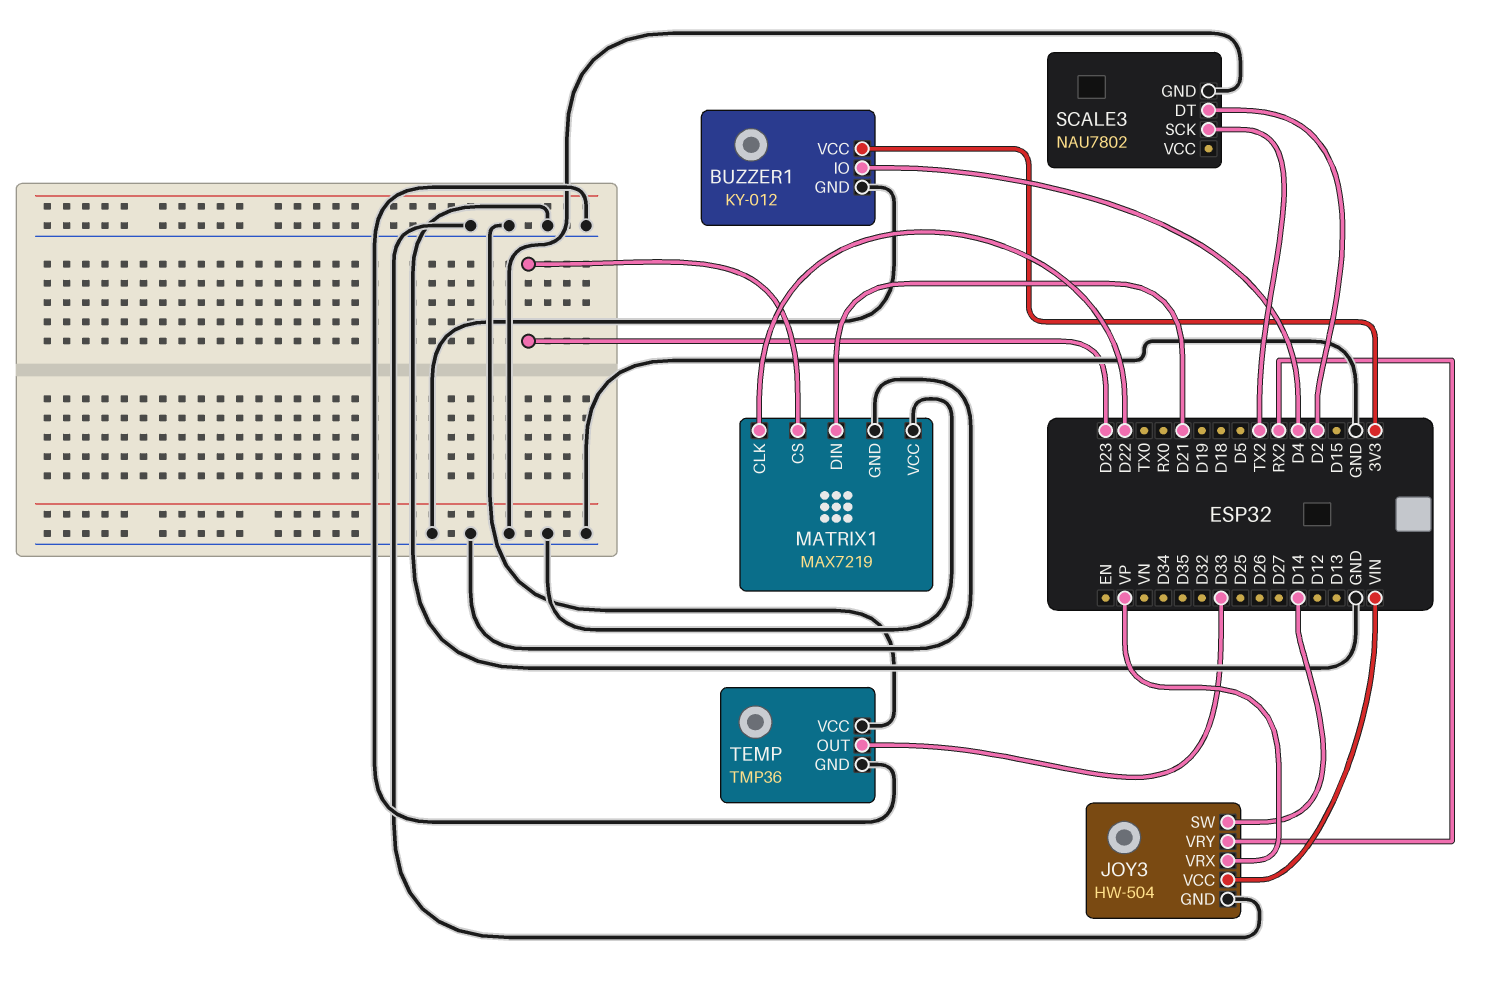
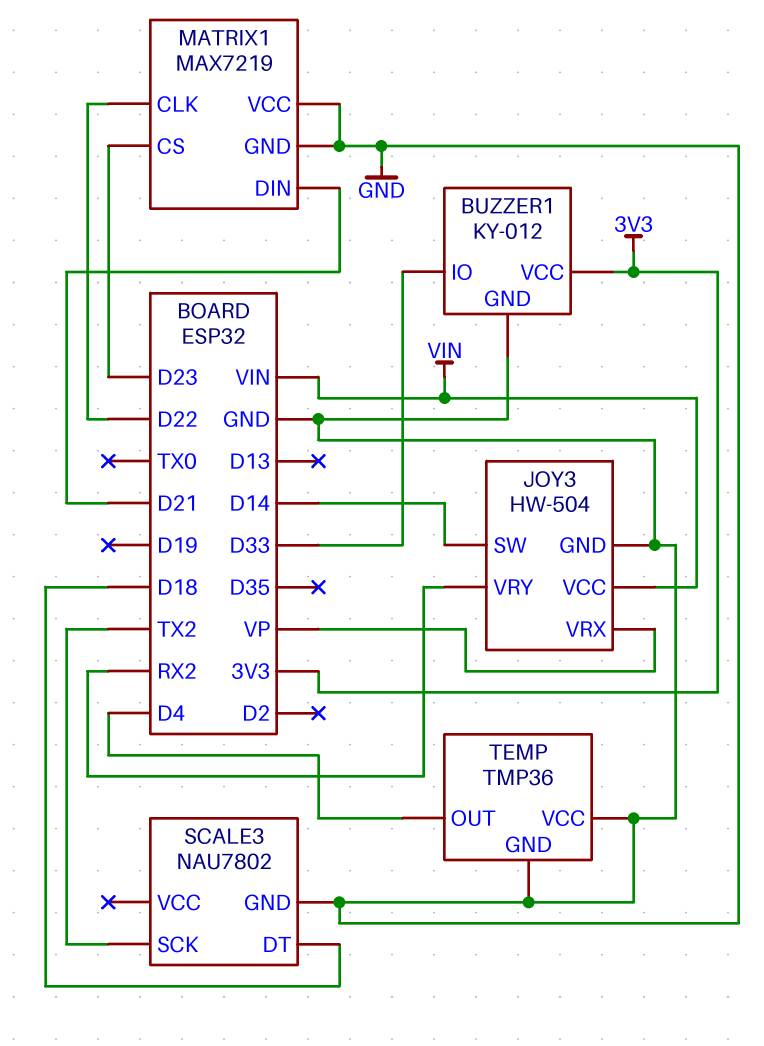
BUZZER1 pin IO: D4 -> D33
SCALE3 pin DT: D2 -> D18
TEMP pin OUT: D33 -> D4

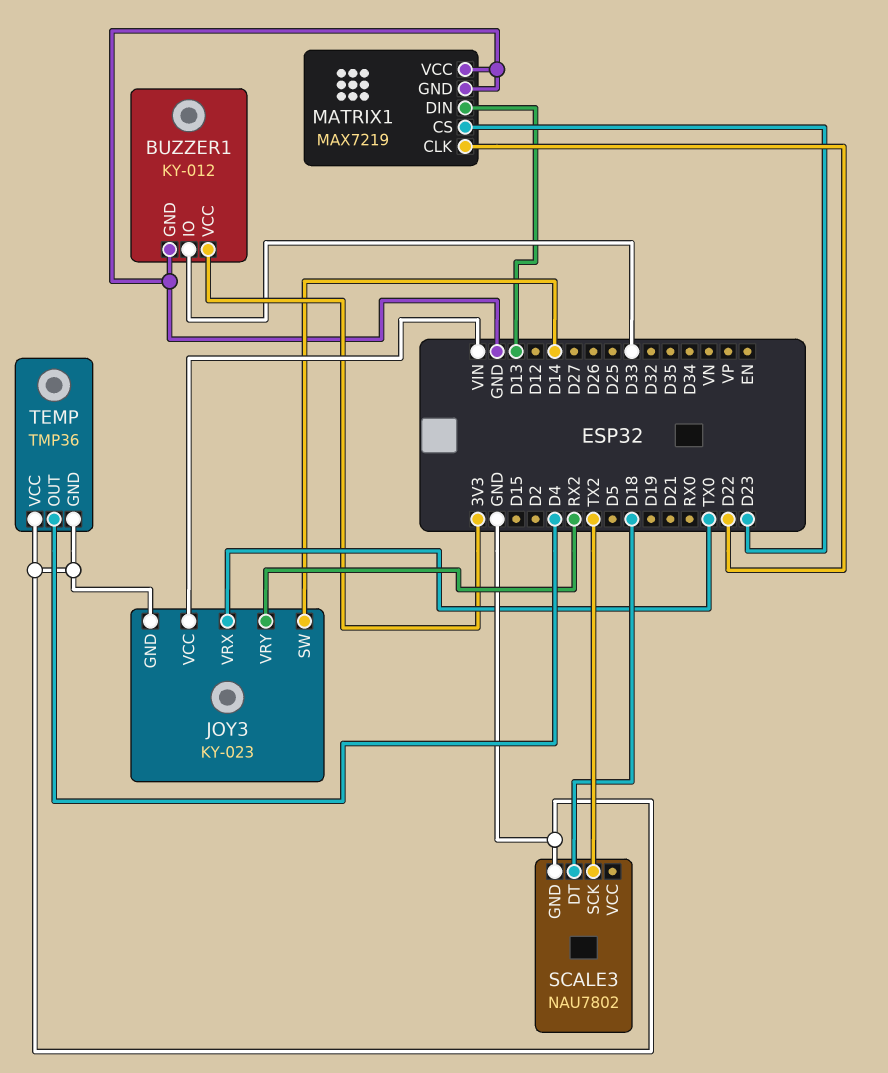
JOY3: HW-504 -> KY-023
JOY3 pin VRX: VP -> TX0
MATRIX1 pin DIN: D21 -> D13

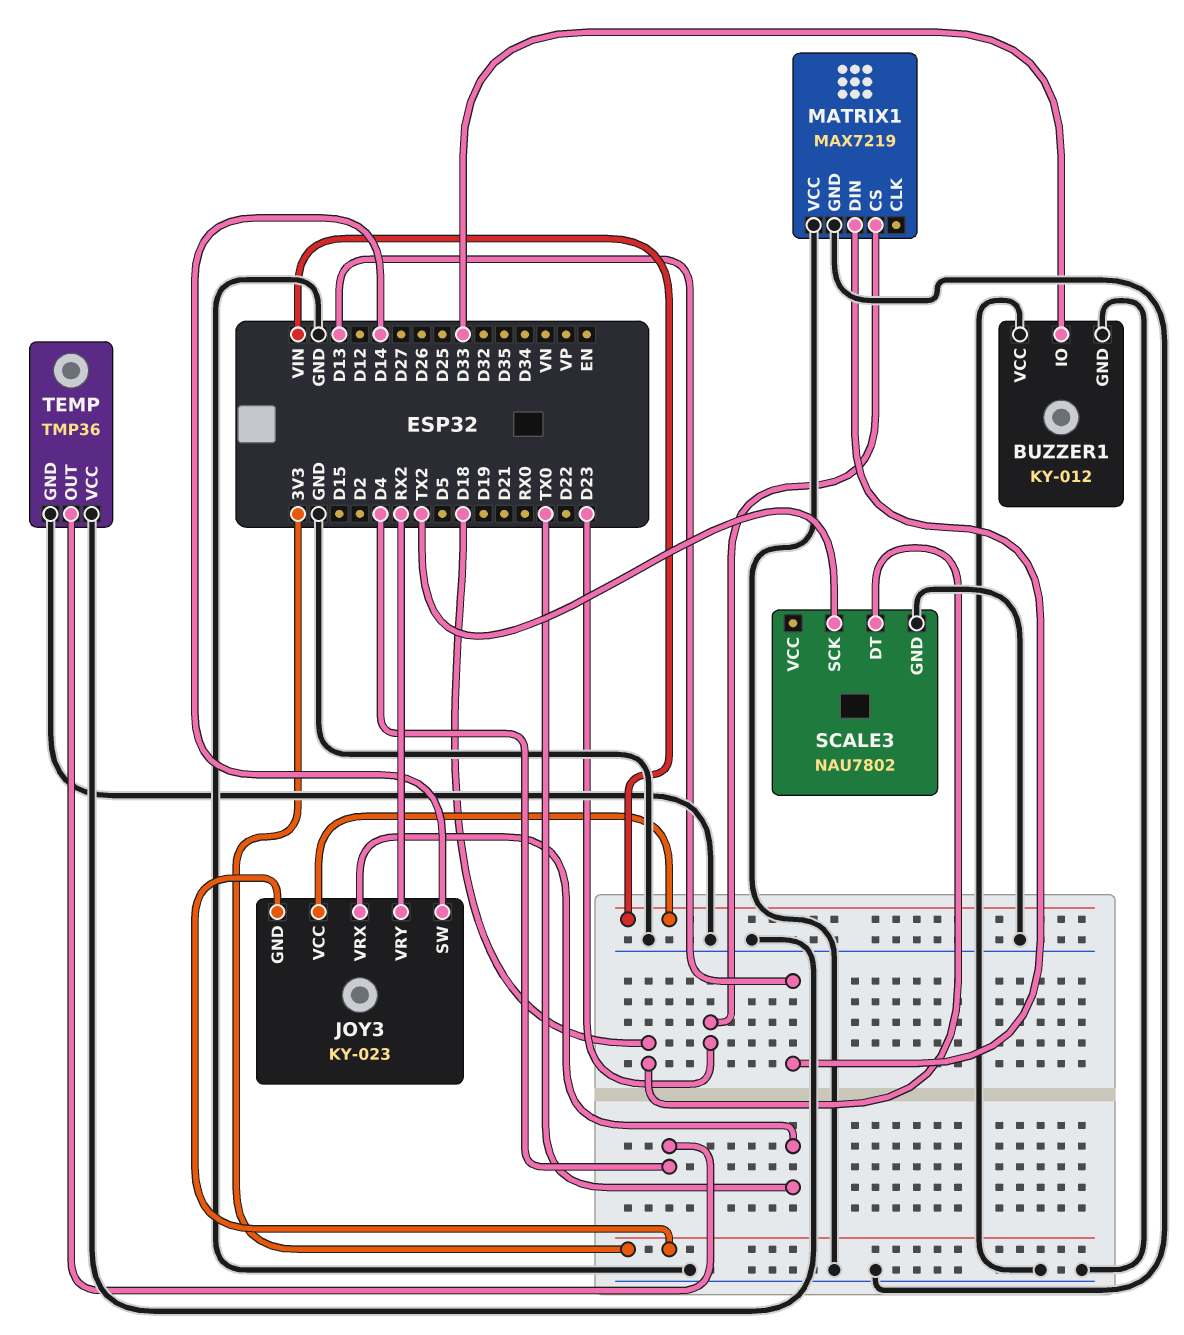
BUZZER1 pin VCC: 3V3 -> GND
JOY3 pin GND: GND -> 3V3
MATRIX1 pin CLK: D22 -> none

